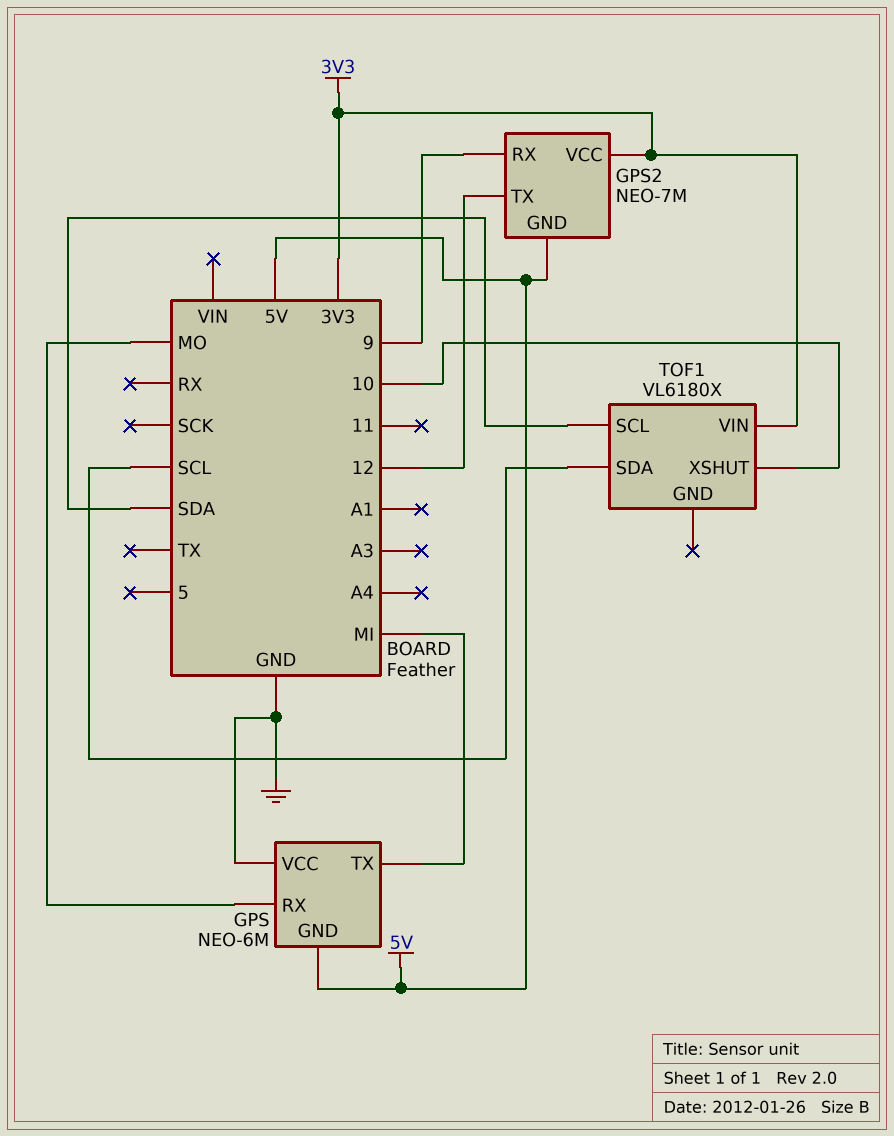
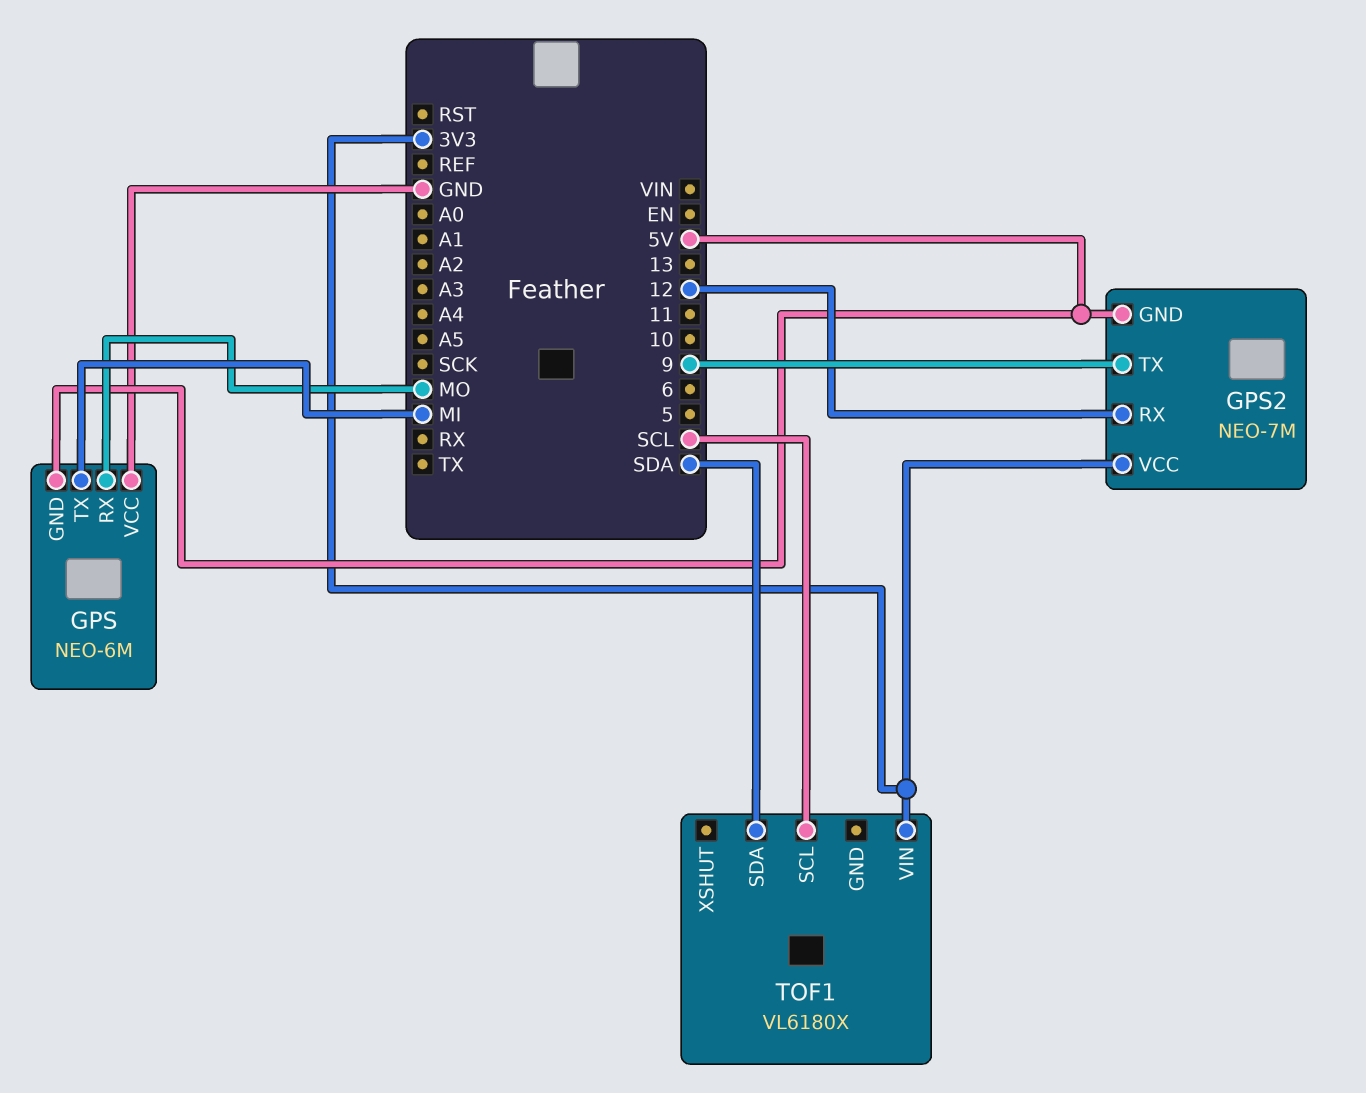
GPS2 pin RX: 9 -> 12
GPS2 pin TX: 12 -> 9
TOF1 pin SCL: SDA -> SCL
TOF1 pin SDA: SCL -> SDA
TOF1 pin XSHUT: 10 -> none

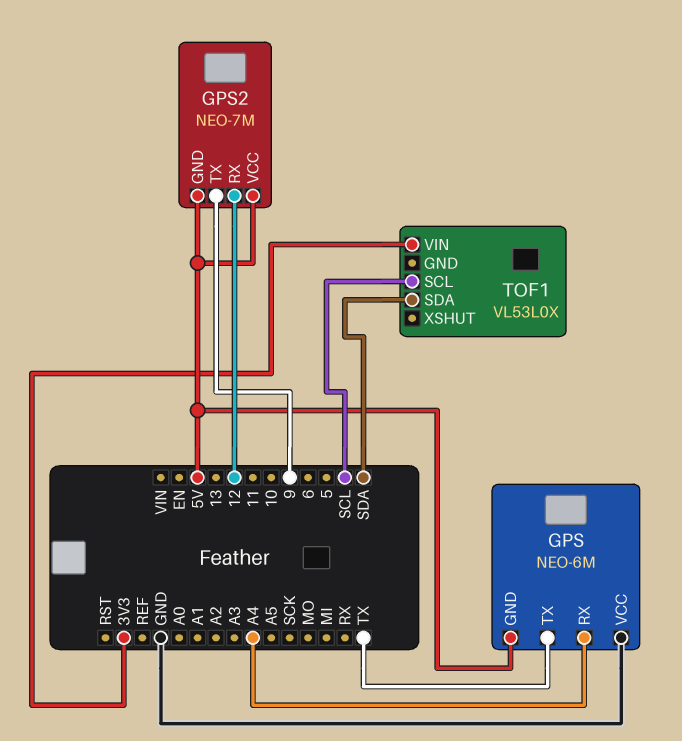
GPS pin RX: MO -> A4
GPS pin TX: MI -> TX
GPS2 pin VCC: 3V3 -> 5V
TOF1: VL6180X -> VL53L0X

